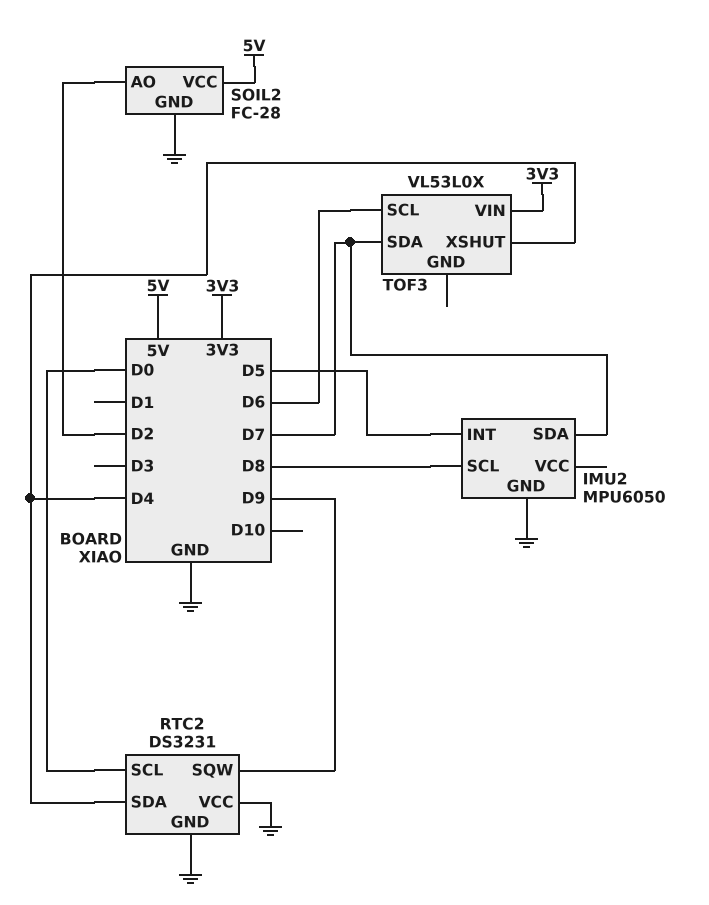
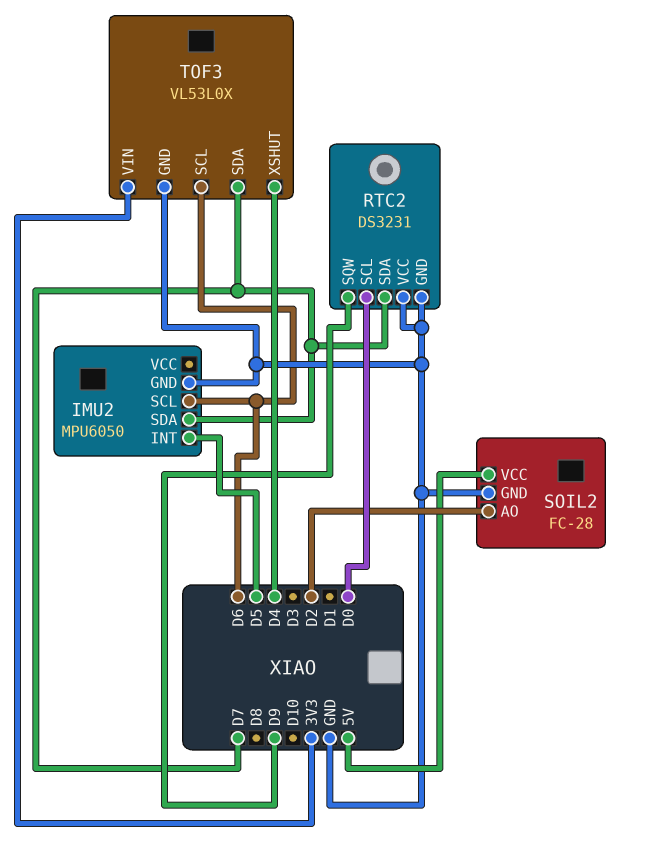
IMU2 pin SCL: D8 -> D6
RTC2 pin SDA: D4 -> D7
TOF3 pin GND: none -> GND

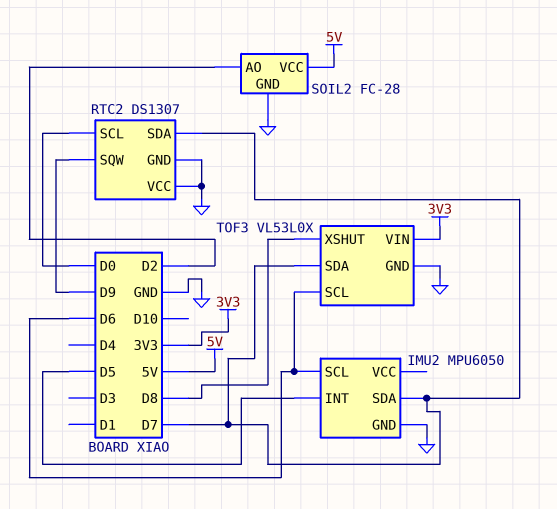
RTC2: DS3231 -> DS1307
TOF3 pin XSHUT: D4 -> D8

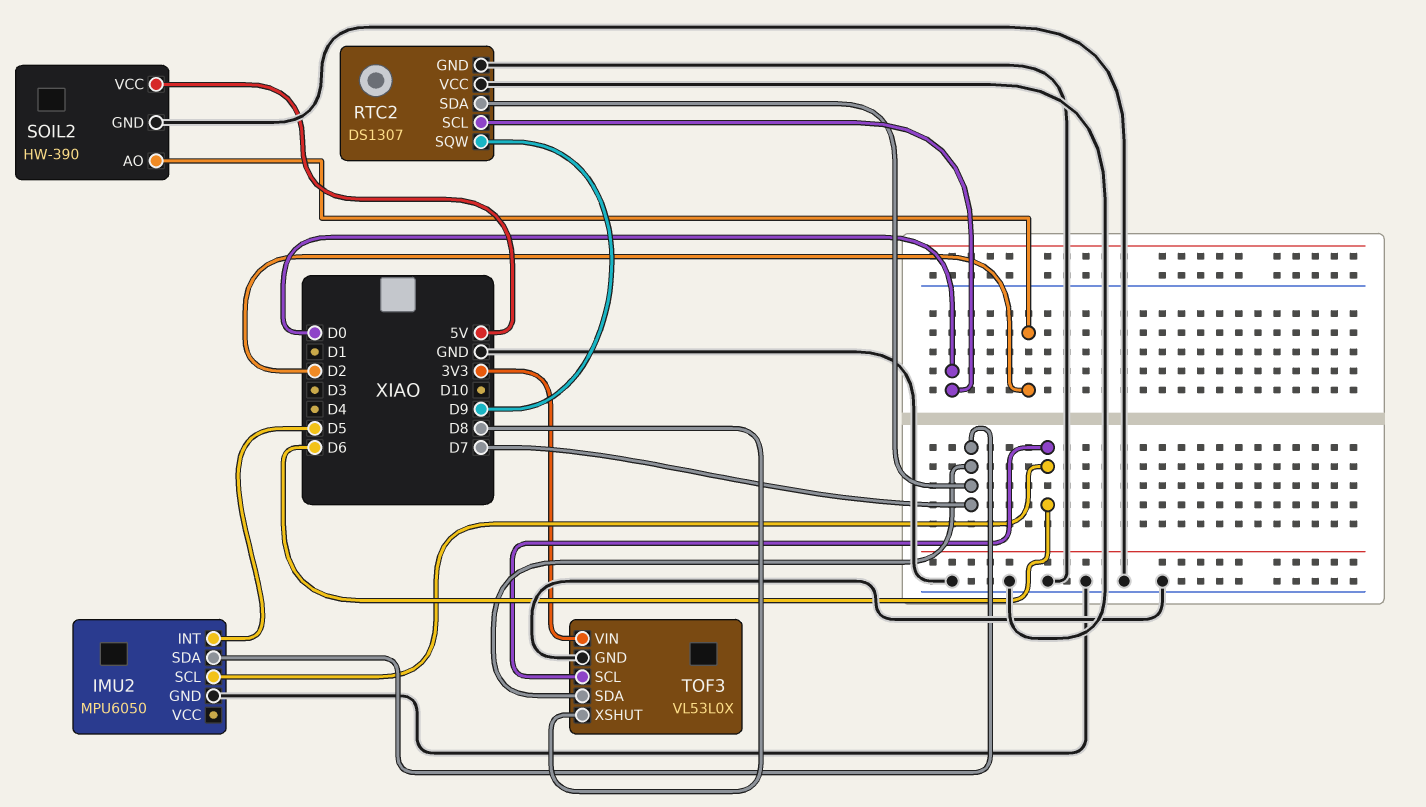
SOIL2: FC-28 -> HW-390

